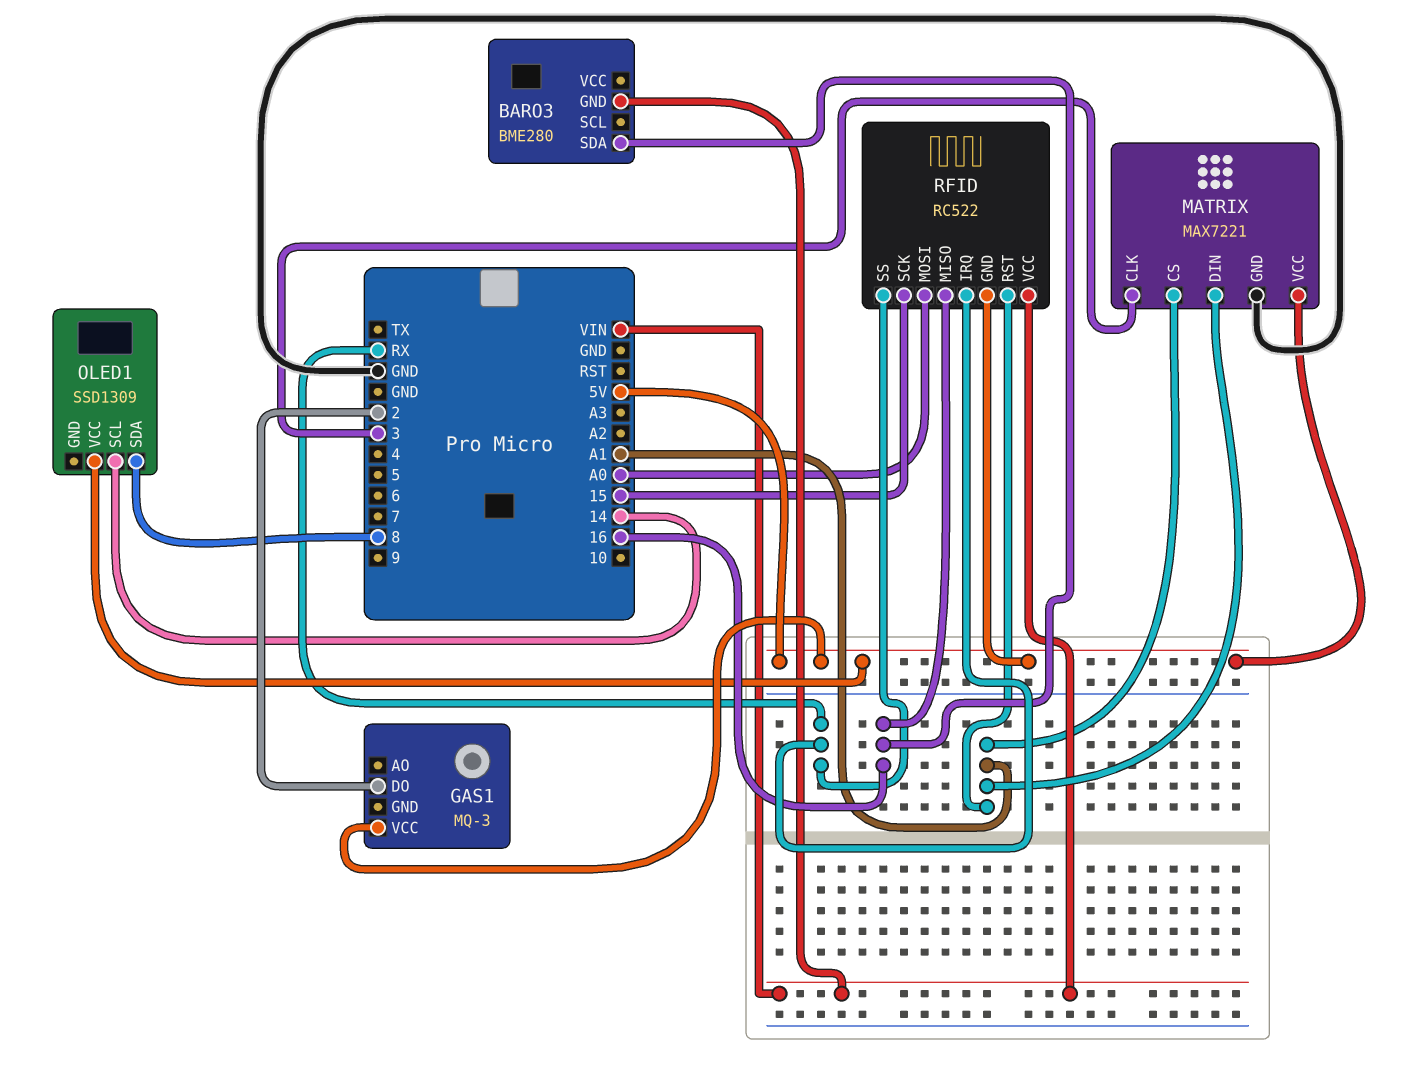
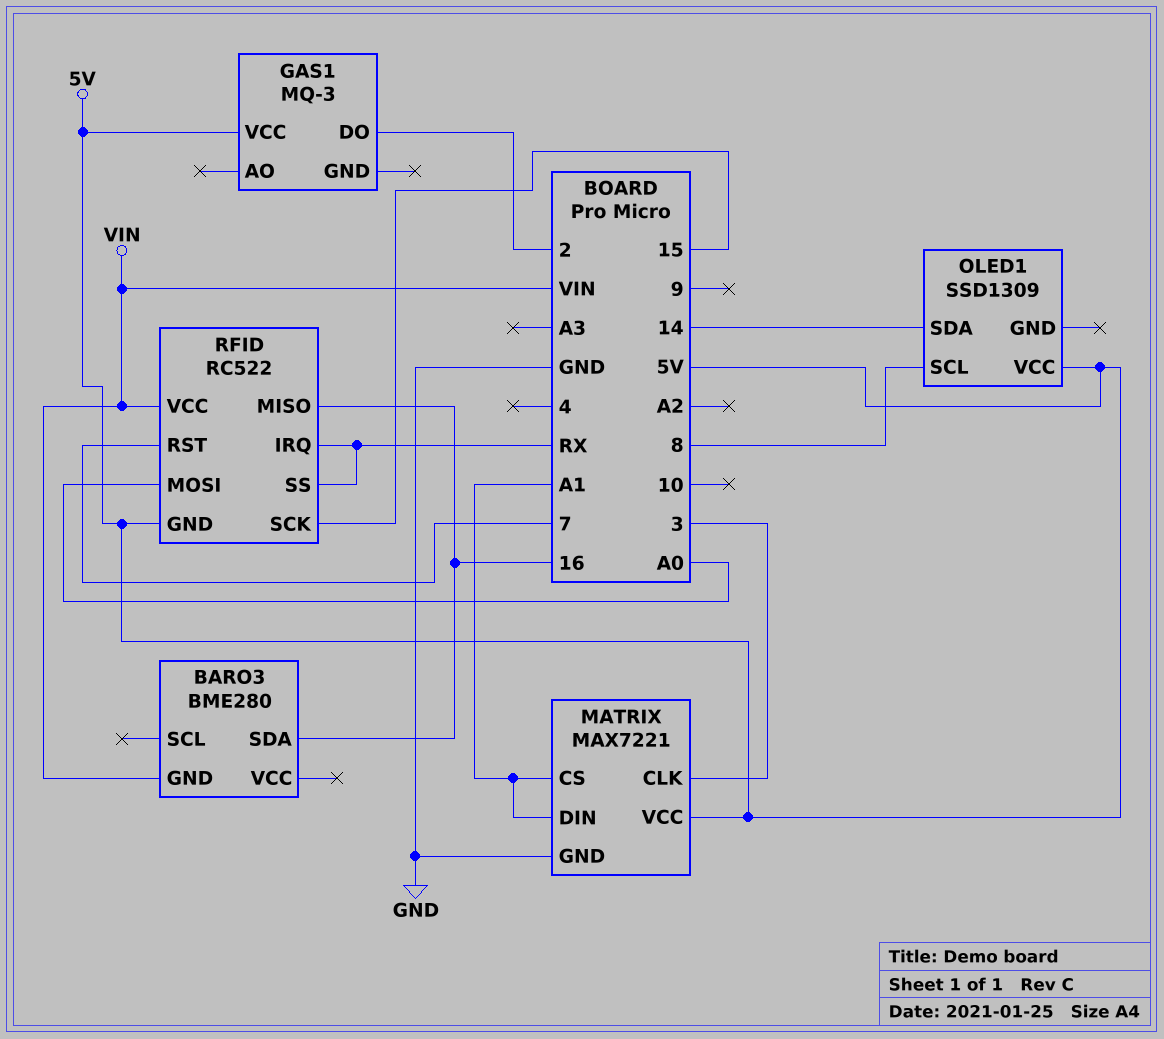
OLED1 pin SCL: 14 -> 8
OLED1 pin SDA: 8 -> 14
RFID pin RST: A1 -> 7

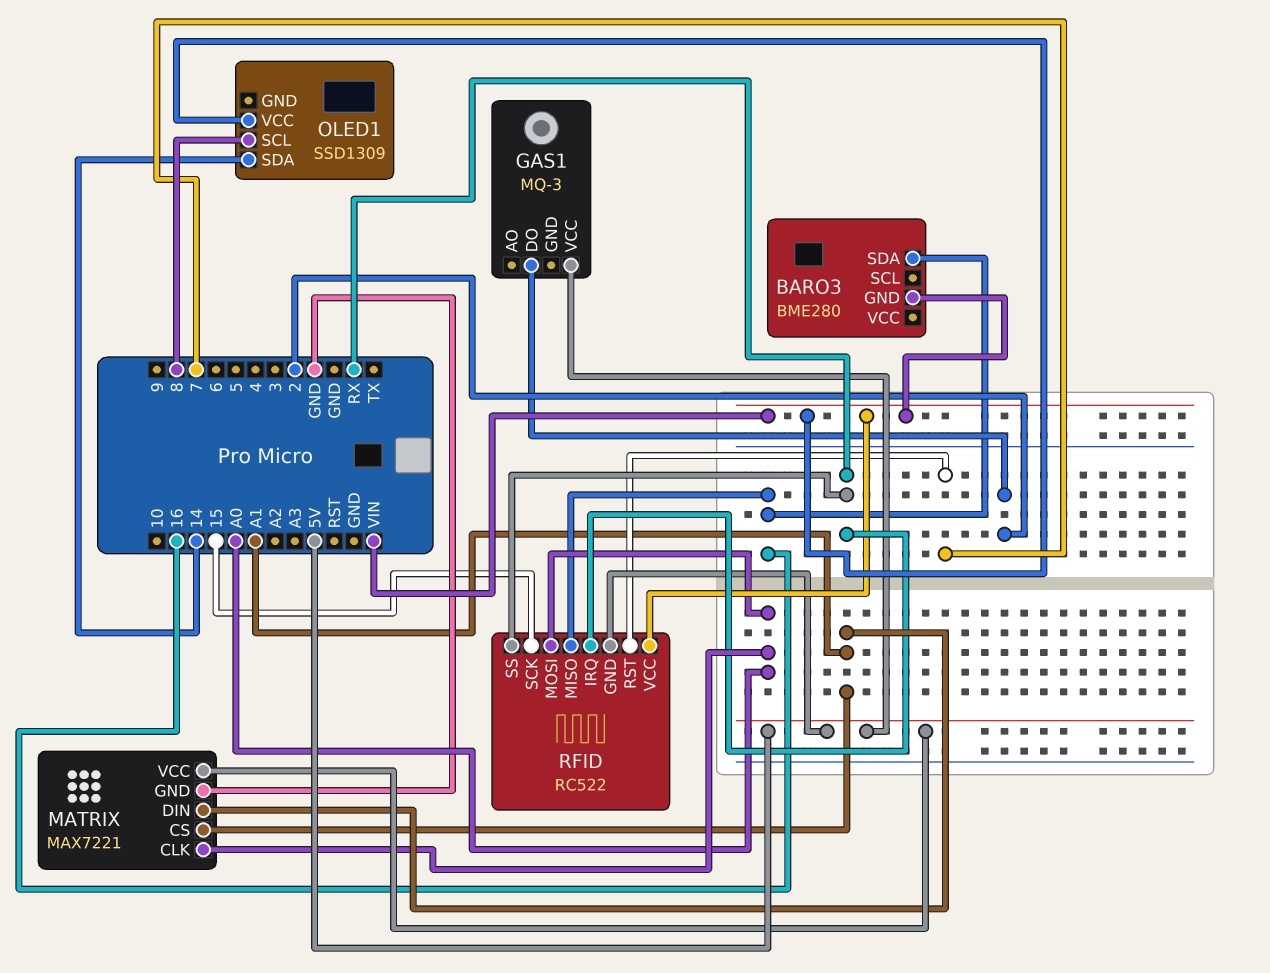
MATRIX pin CLK: 3 -> A0
OLED1 pin VCC: 5V -> VIN

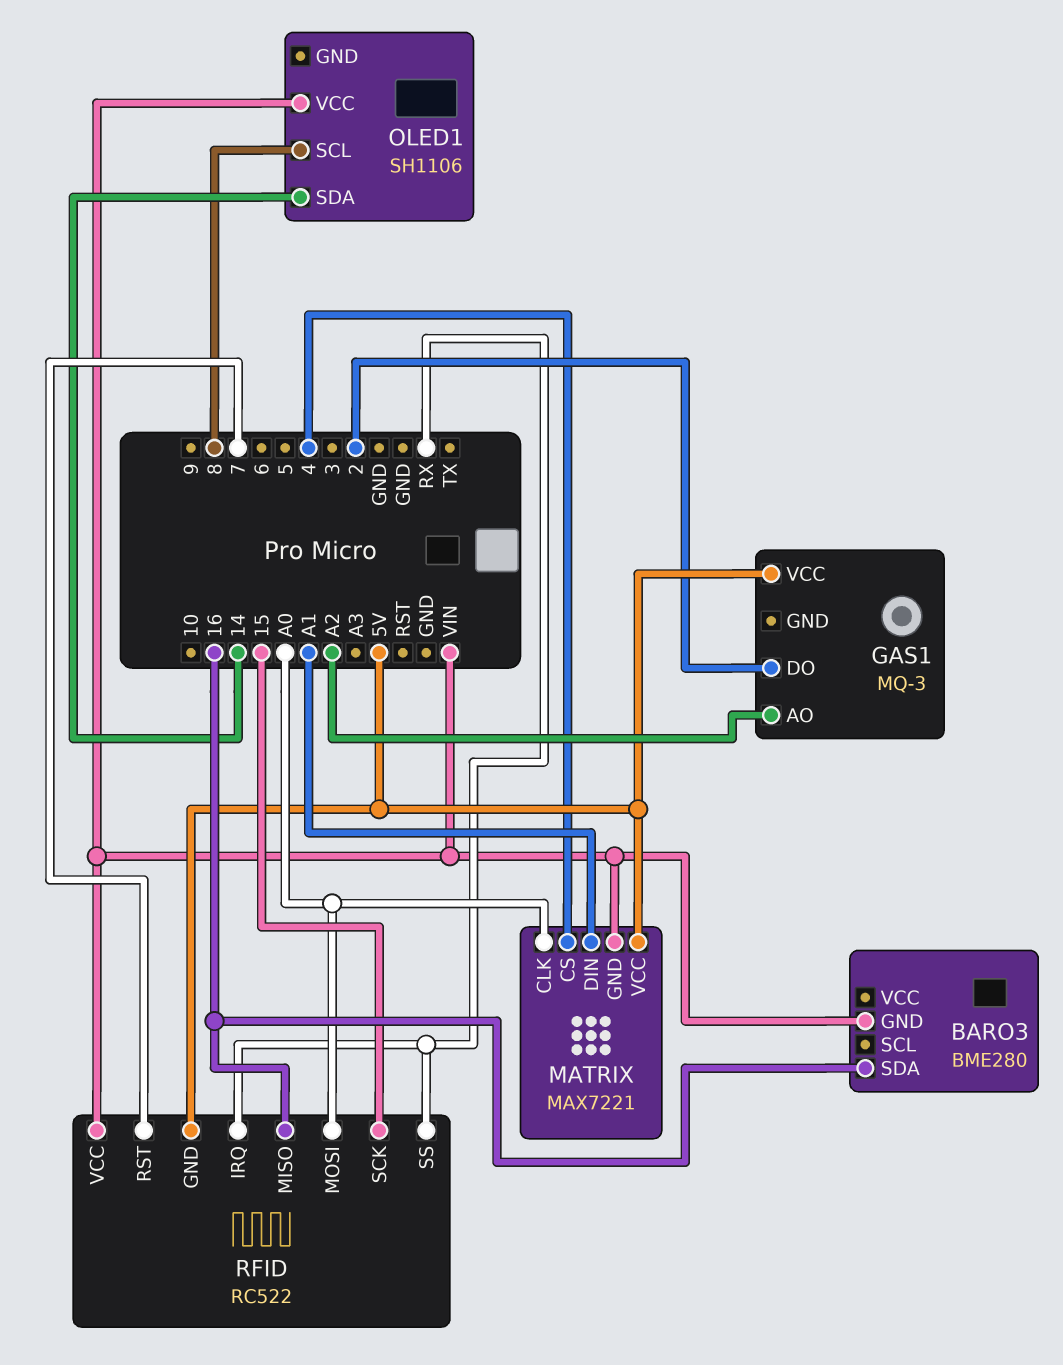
GAS1 pin AO: none -> A2
MATRIX pin CS: A1 -> 4
MATRIX pin GND: GND -> VIN
OLED1: SSD1309 -> SH1106

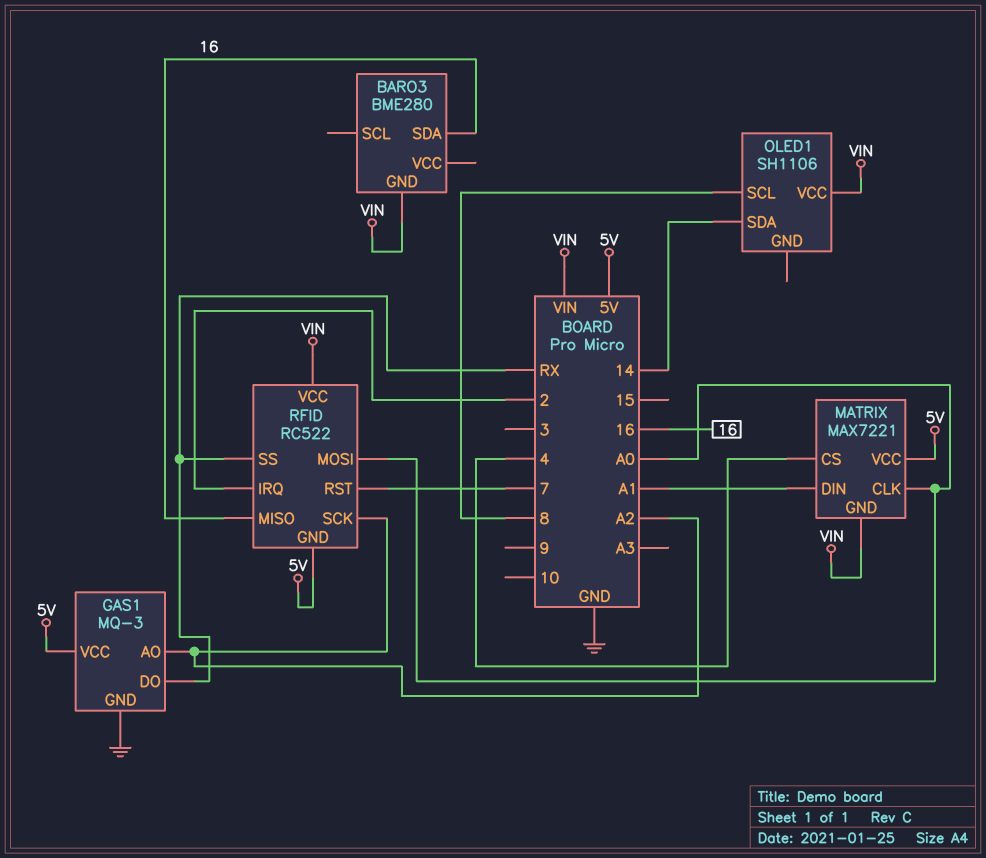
GAS1 pin DO: 2 -> RX
GAS1 pin GND: none -> GND
RFID pin IRQ: RX -> 2
RFID pin SCK: 15 -> A2

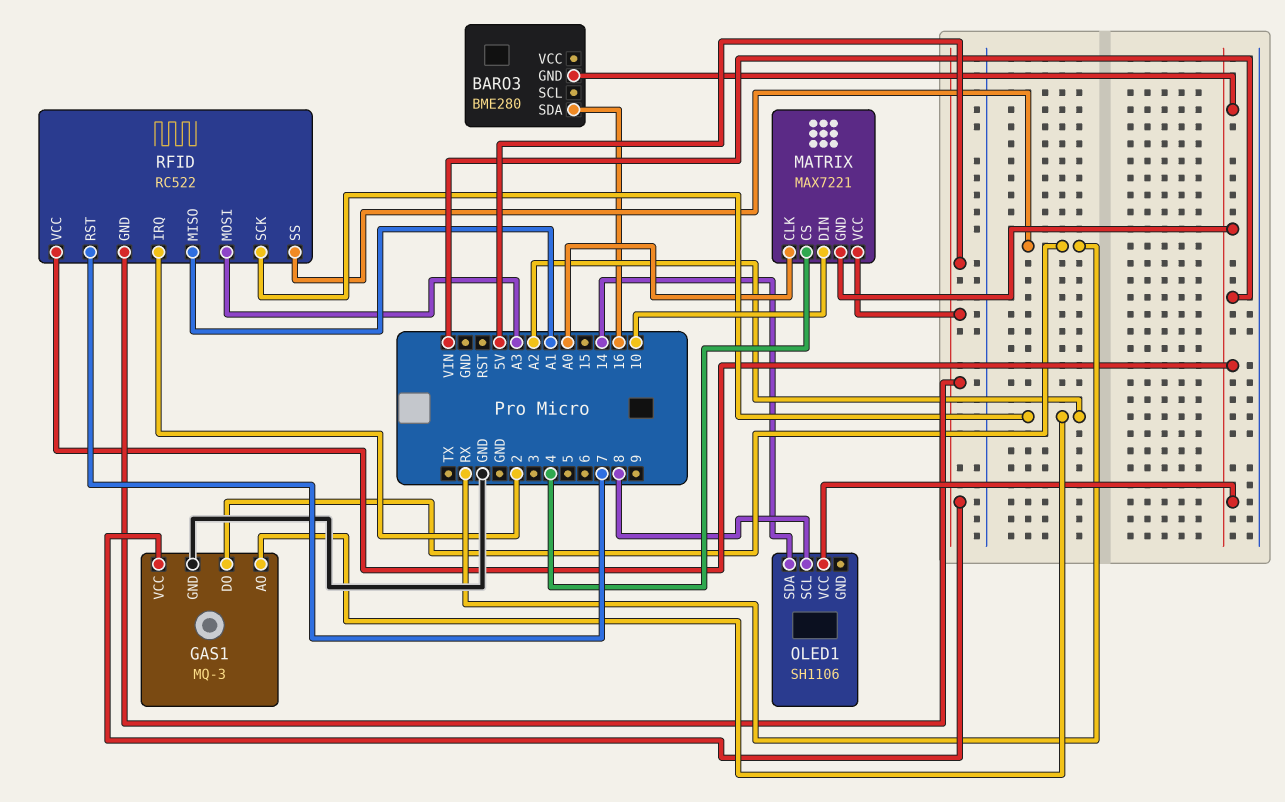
MATRIX pin DIN: A1 -> 10
RFID pin MISO: 16 -> A1
RFID pin MOSI: A0 -> A3

